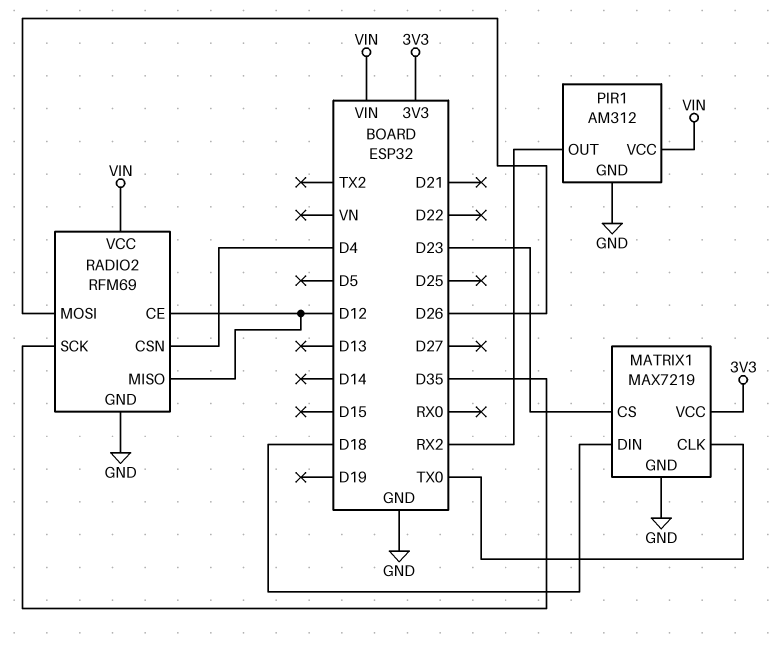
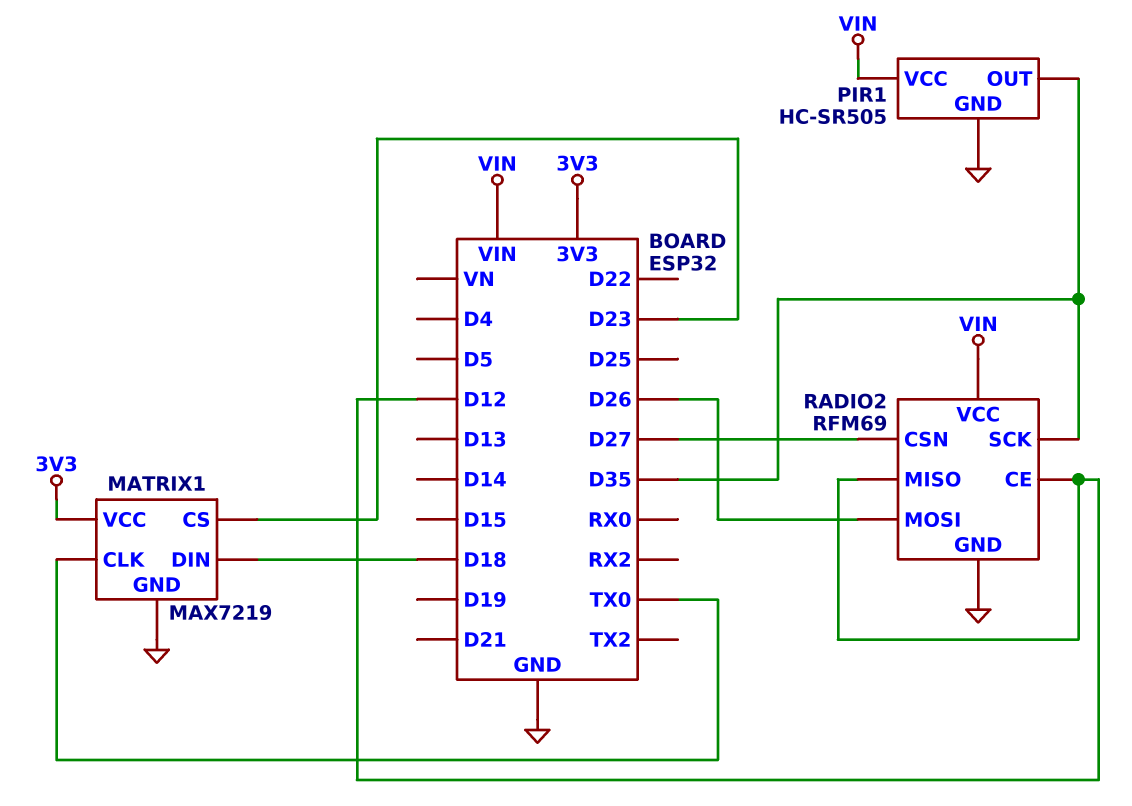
PIR1: AM312 -> HC-SR505
PIR1 pin OUT: RX2 -> D35
RADIO2 pin CSN: D4 -> D27

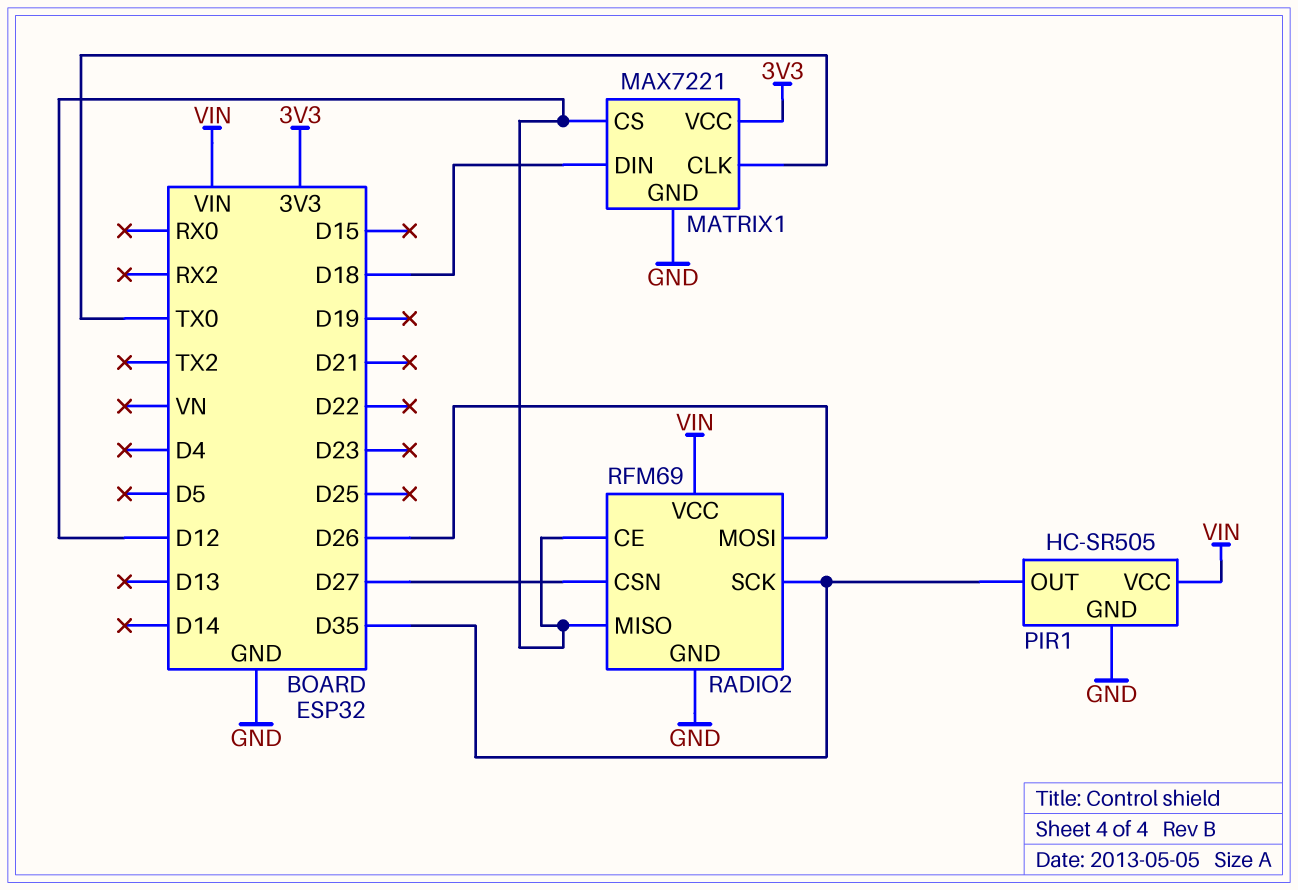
MATRIX1: MAX7219 -> MAX7221
MATRIX1 pin CS: D23 -> D12

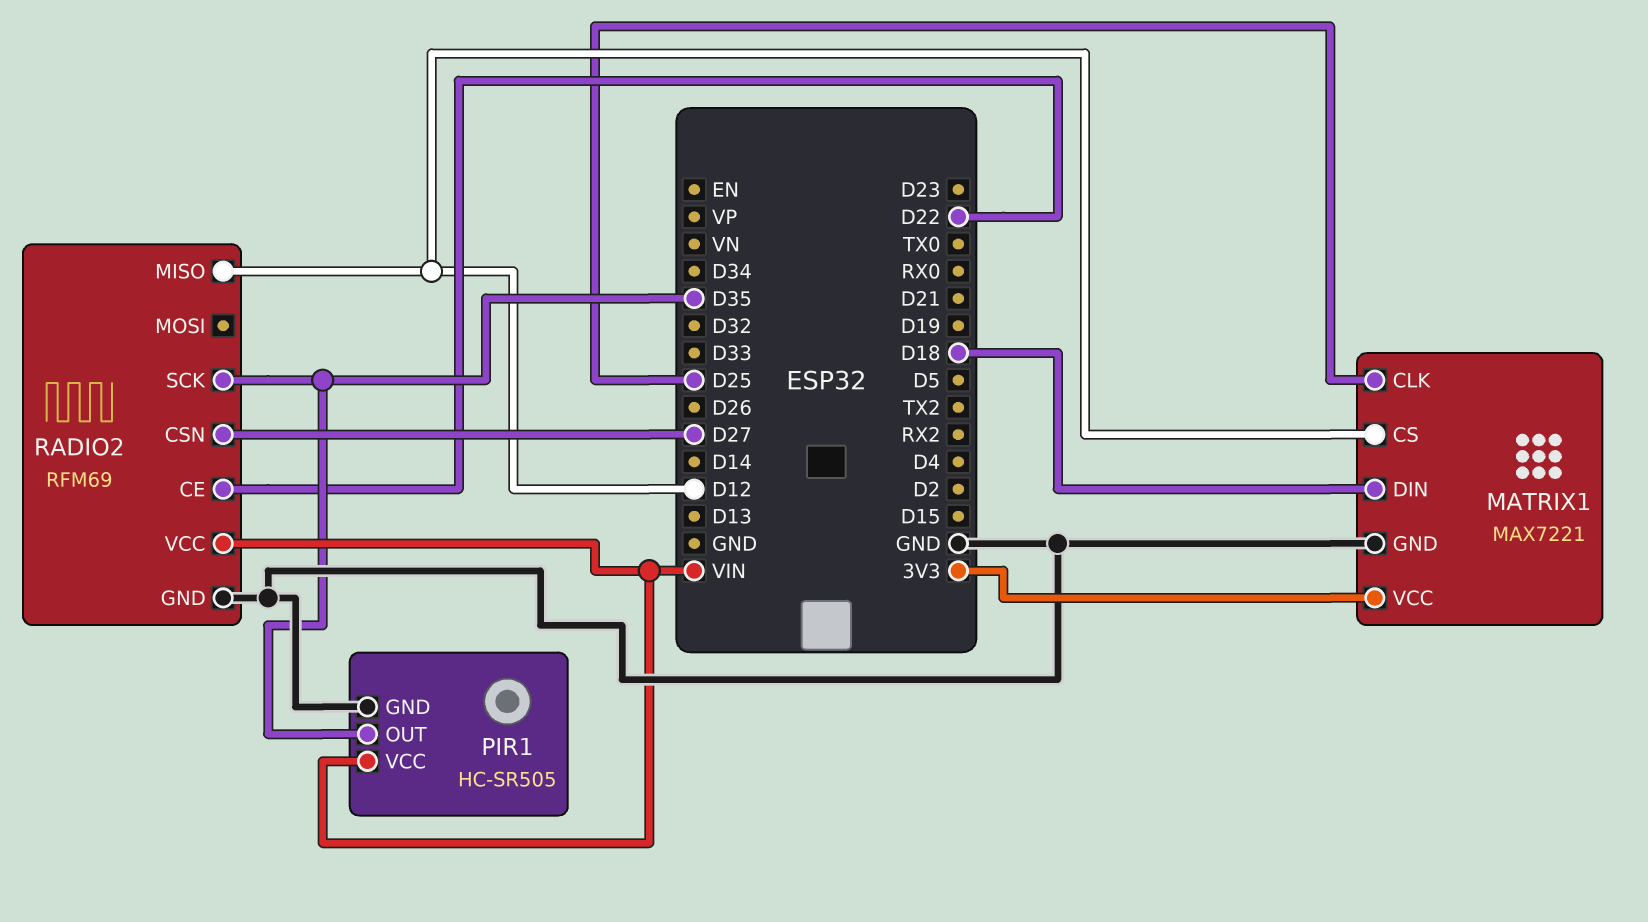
MATRIX1 pin CLK: TX0 -> D25
RADIO2 pin CE: D12 -> D22
RADIO2 pin MOSI: D26 -> none

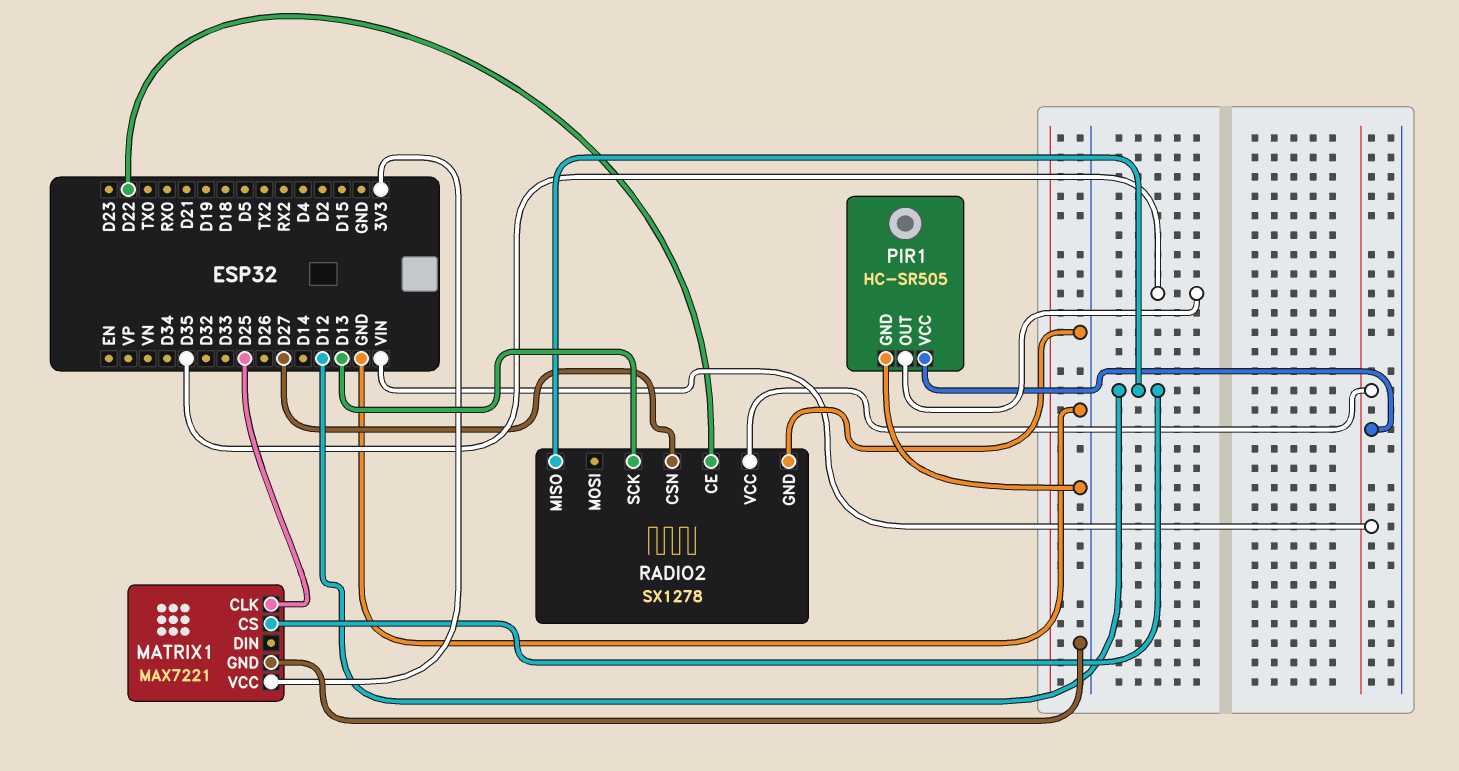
MATRIX1 pin DIN: D18 -> none
RADIO2: RFM69 -> SX1278
RADIO2 pin SCK: D35 -> D13

